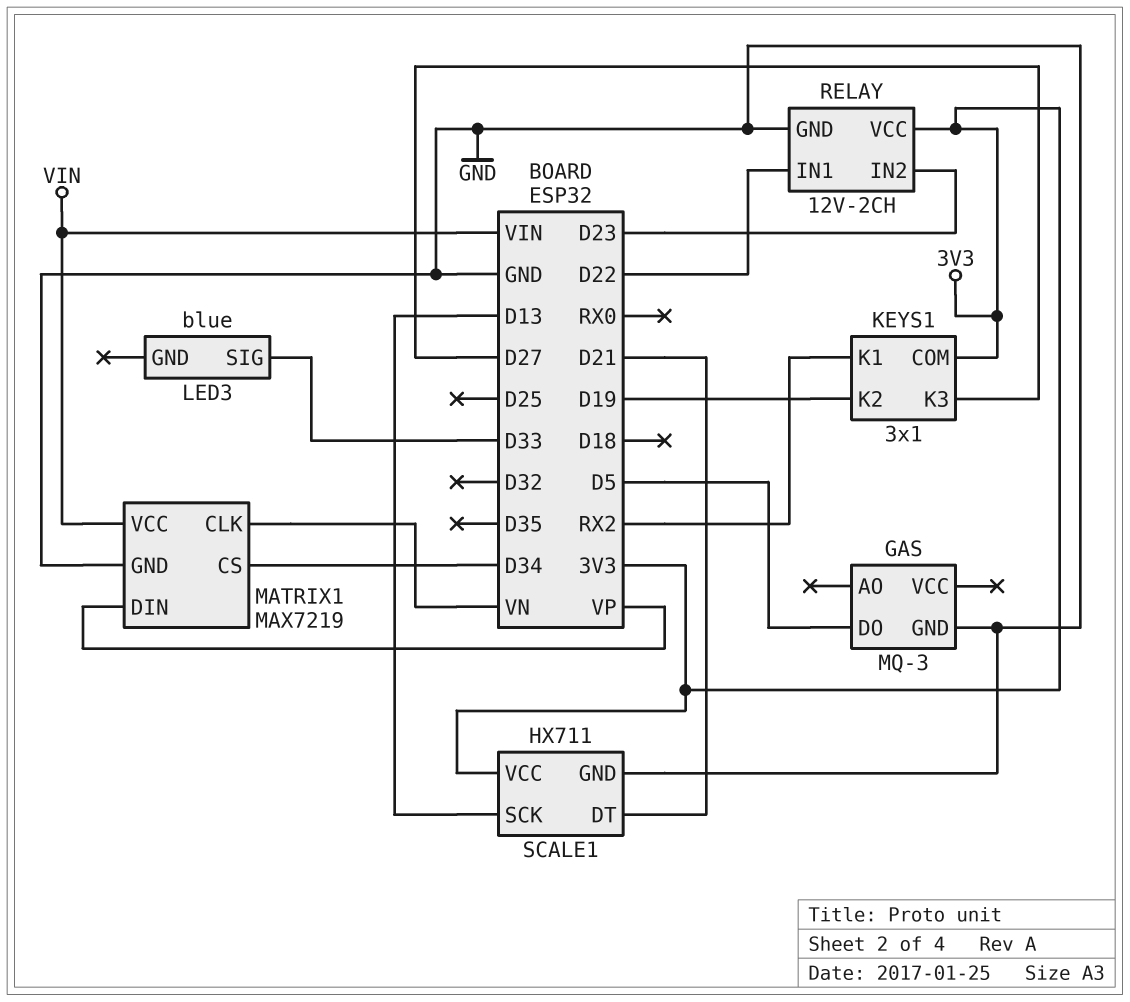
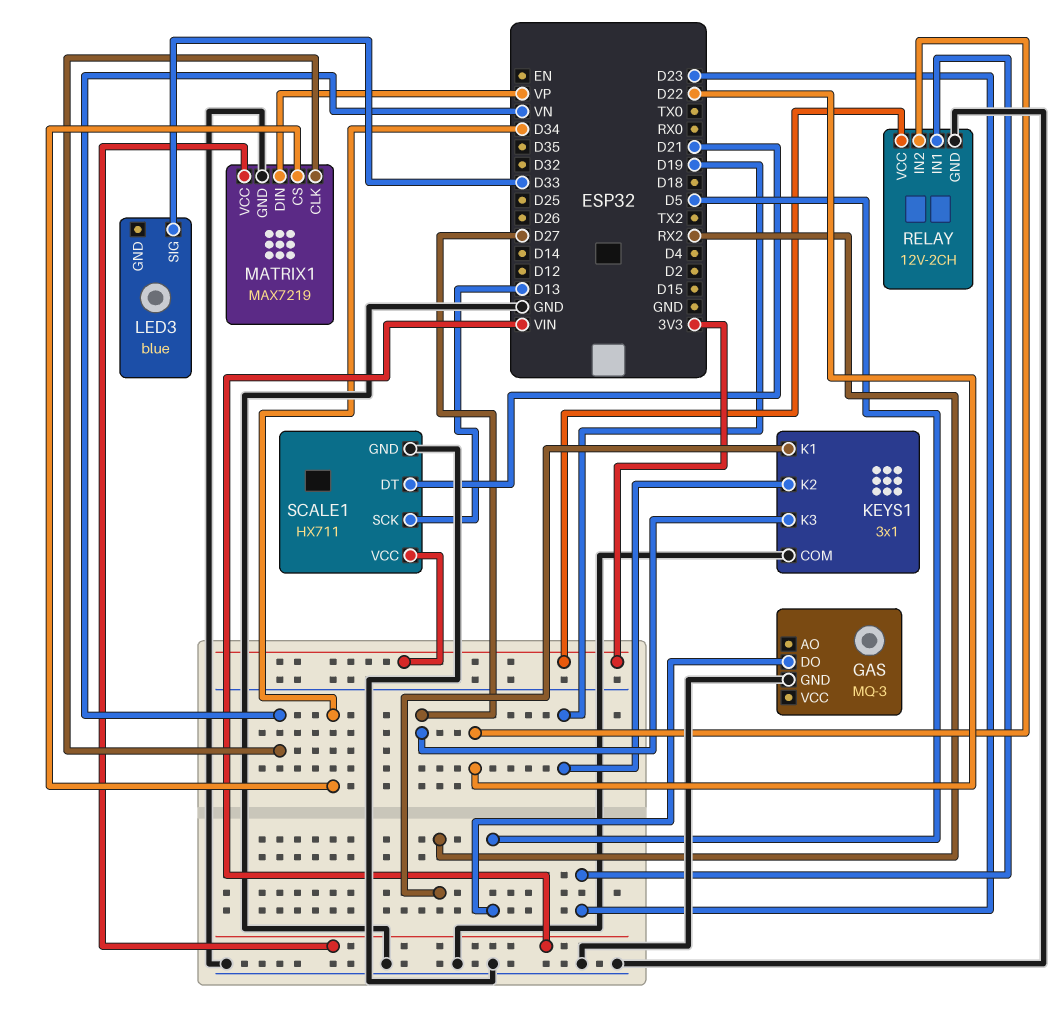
KEYS1 pin COM: 3V3 -> GND
RELAY pin IN1: D22 -> D23
RELAY pin IN2: D23 -> D22

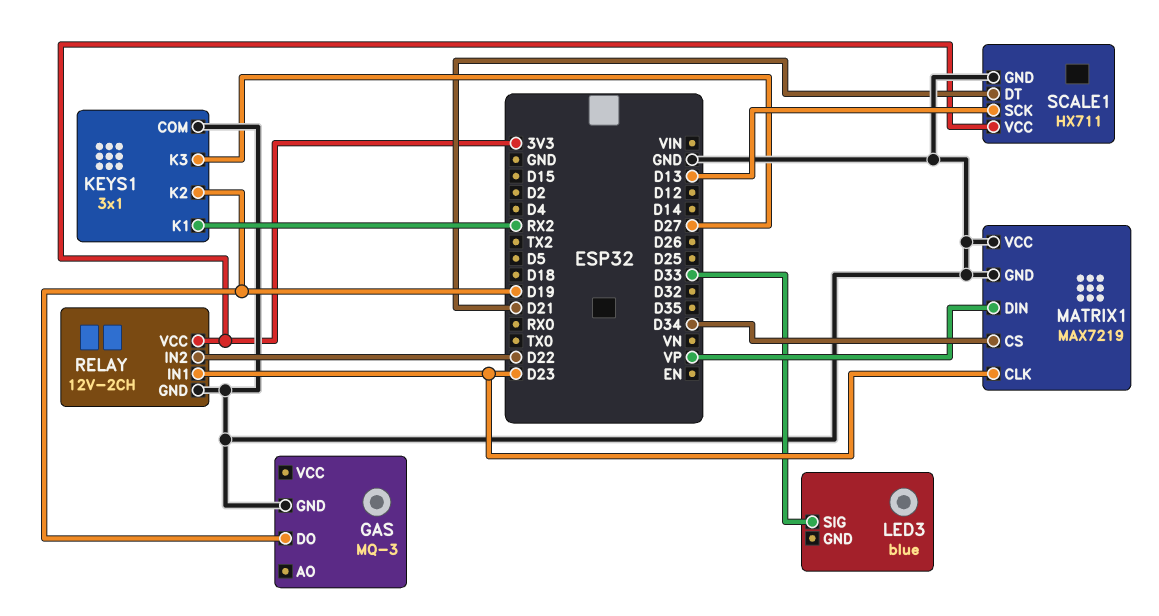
GAS pin DO: D5 -> D19
MATRIX1 pin CLK: VN -> D23
MATRIX1 pin VCC: VIN -> GND

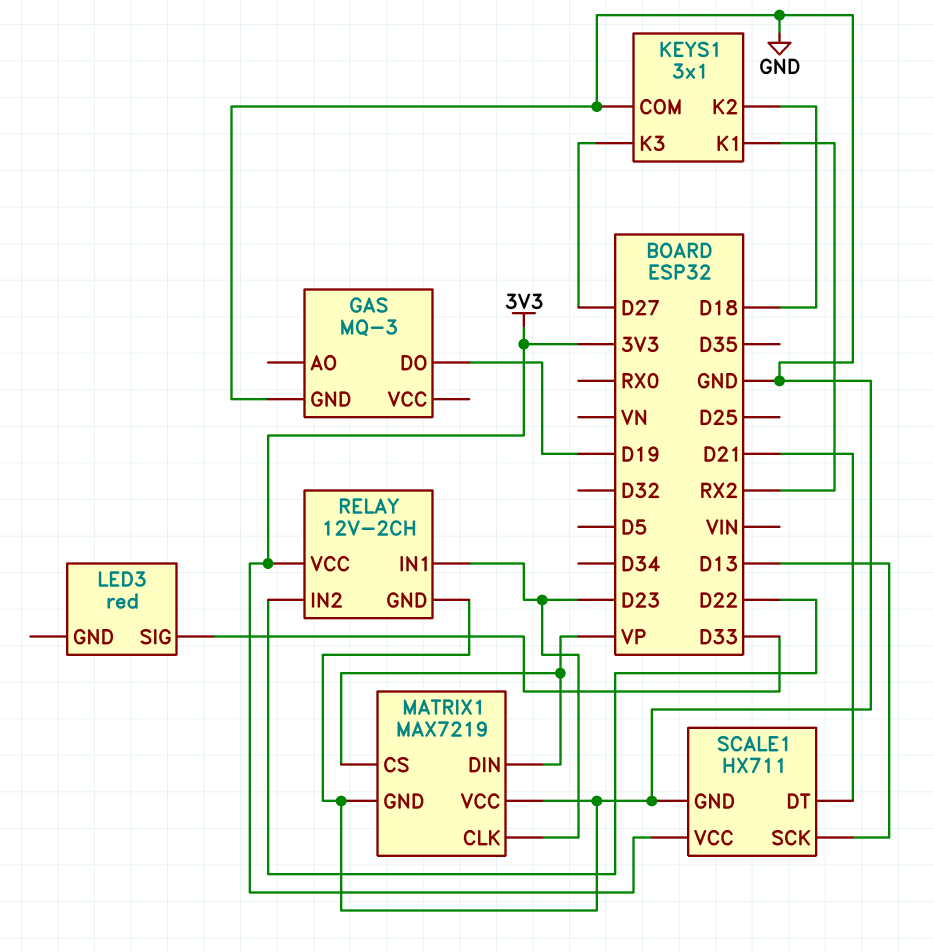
KEYS1 pin K2: D19 -> D18
LED3: blue -> red
MATRIX1 pin CS: D34 -> VP

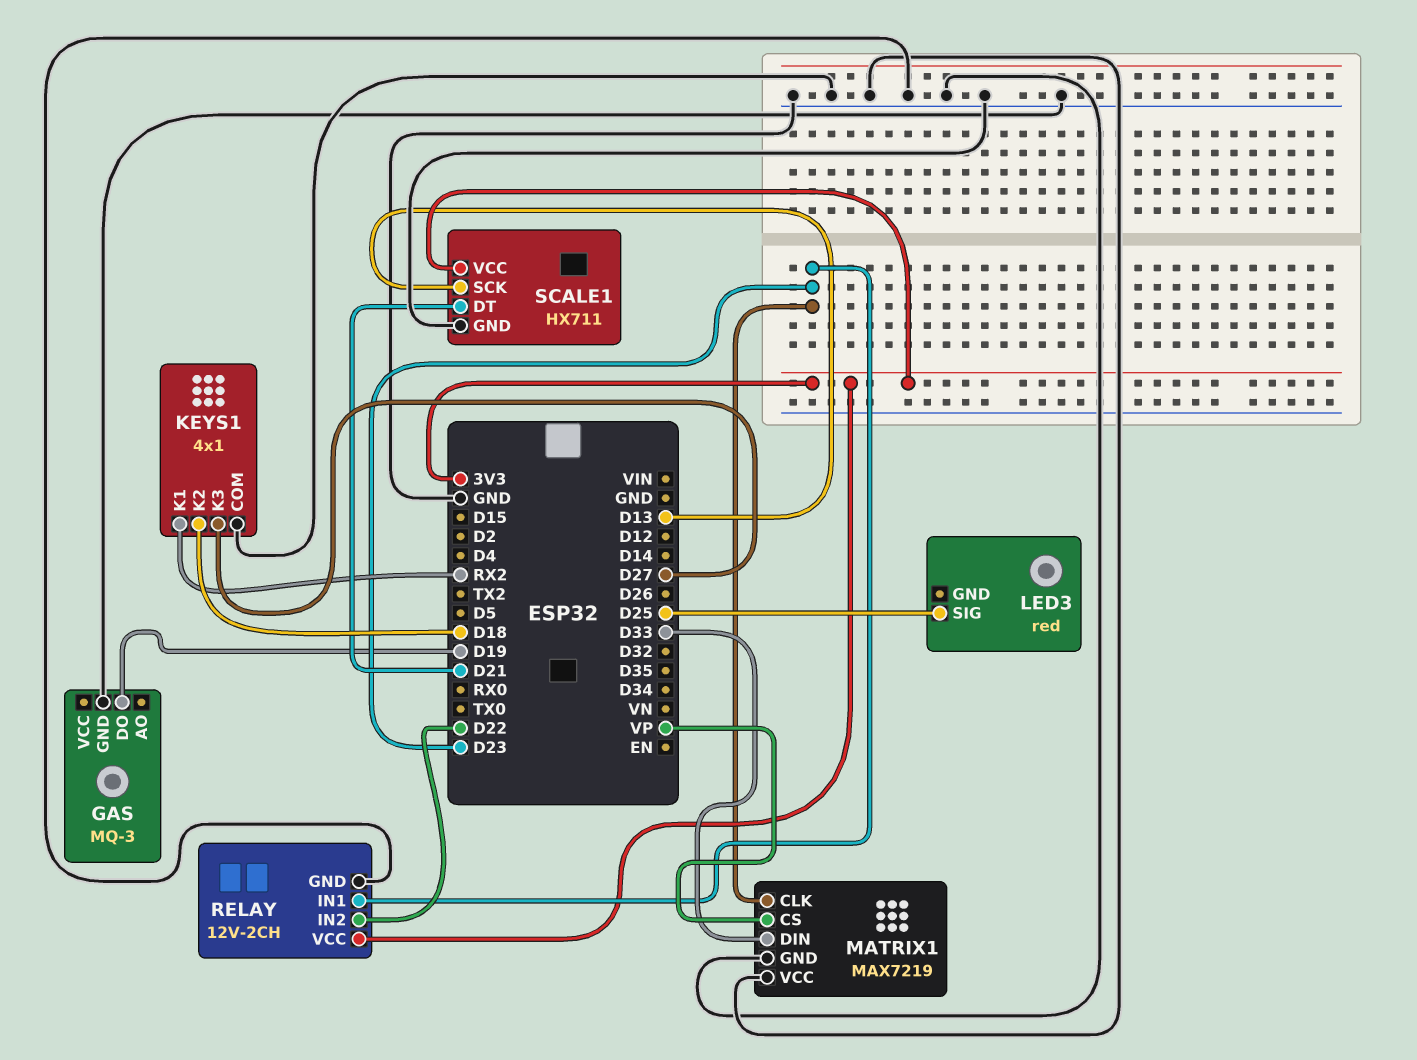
KEYS1: 3x1 -> 4x1
LED3 pin SIG: D33 -> D25
MATRIX1 pin DIN: VP -> D33

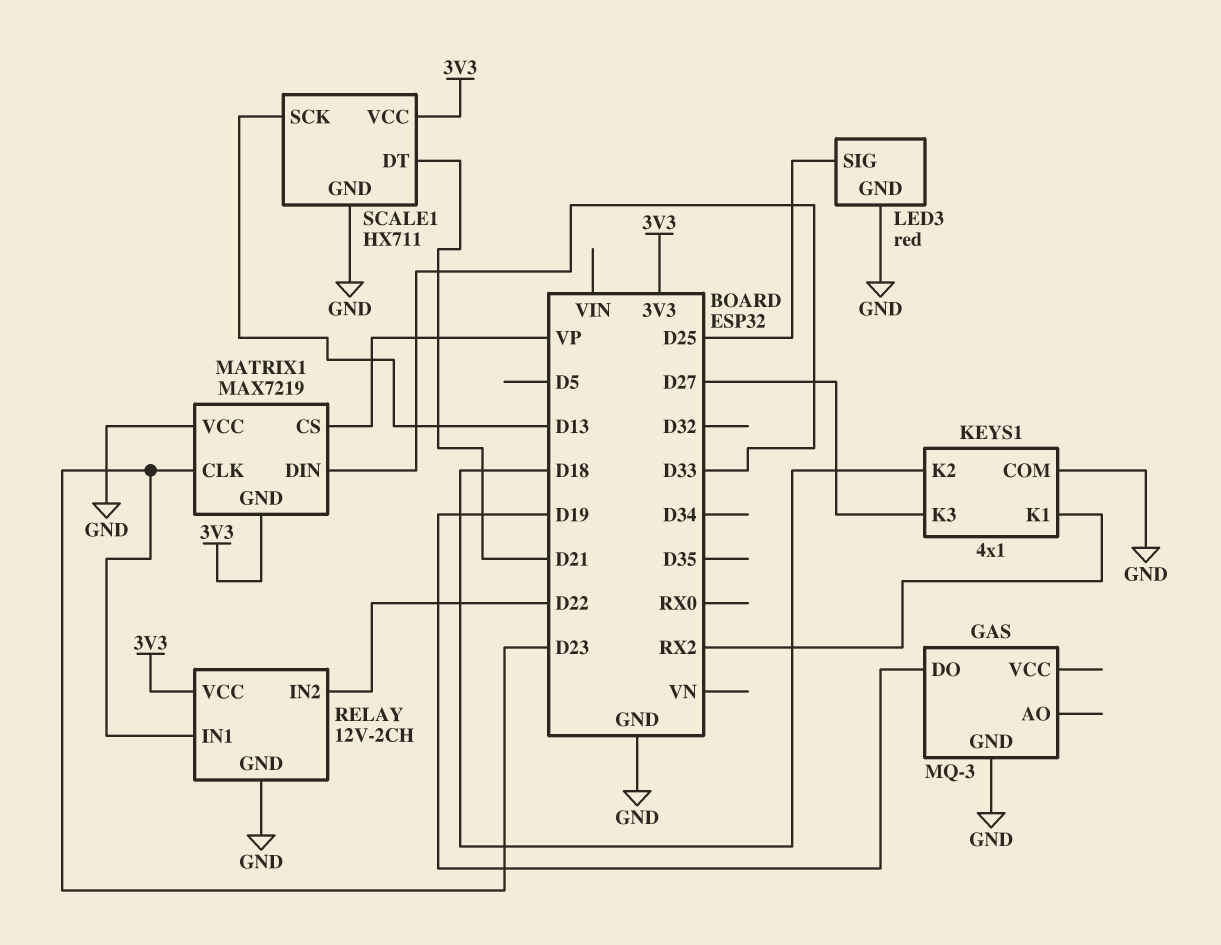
LED3 pin GND: none -> GND
MATRIX1 pin GND: GND -> 3V3

